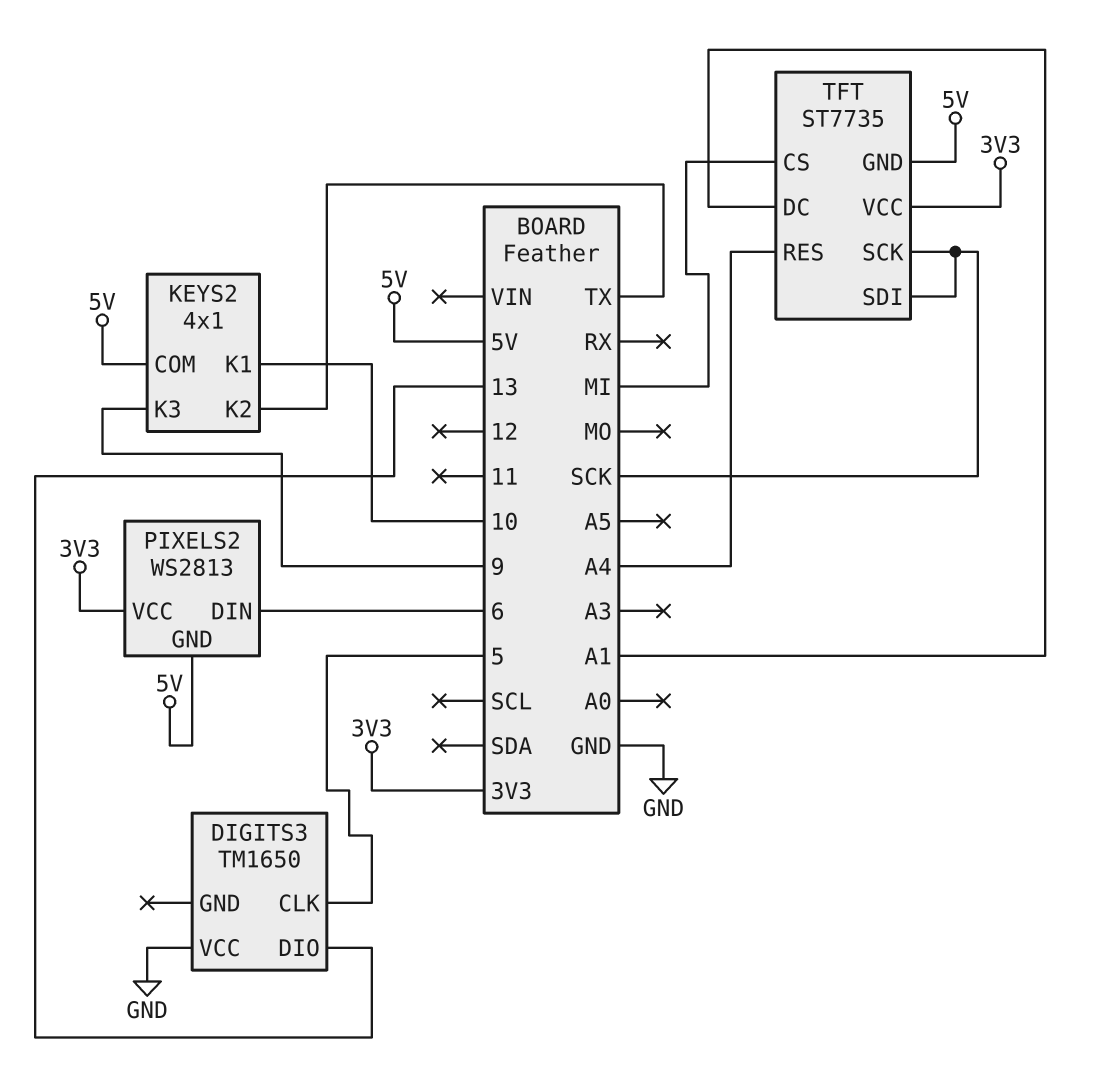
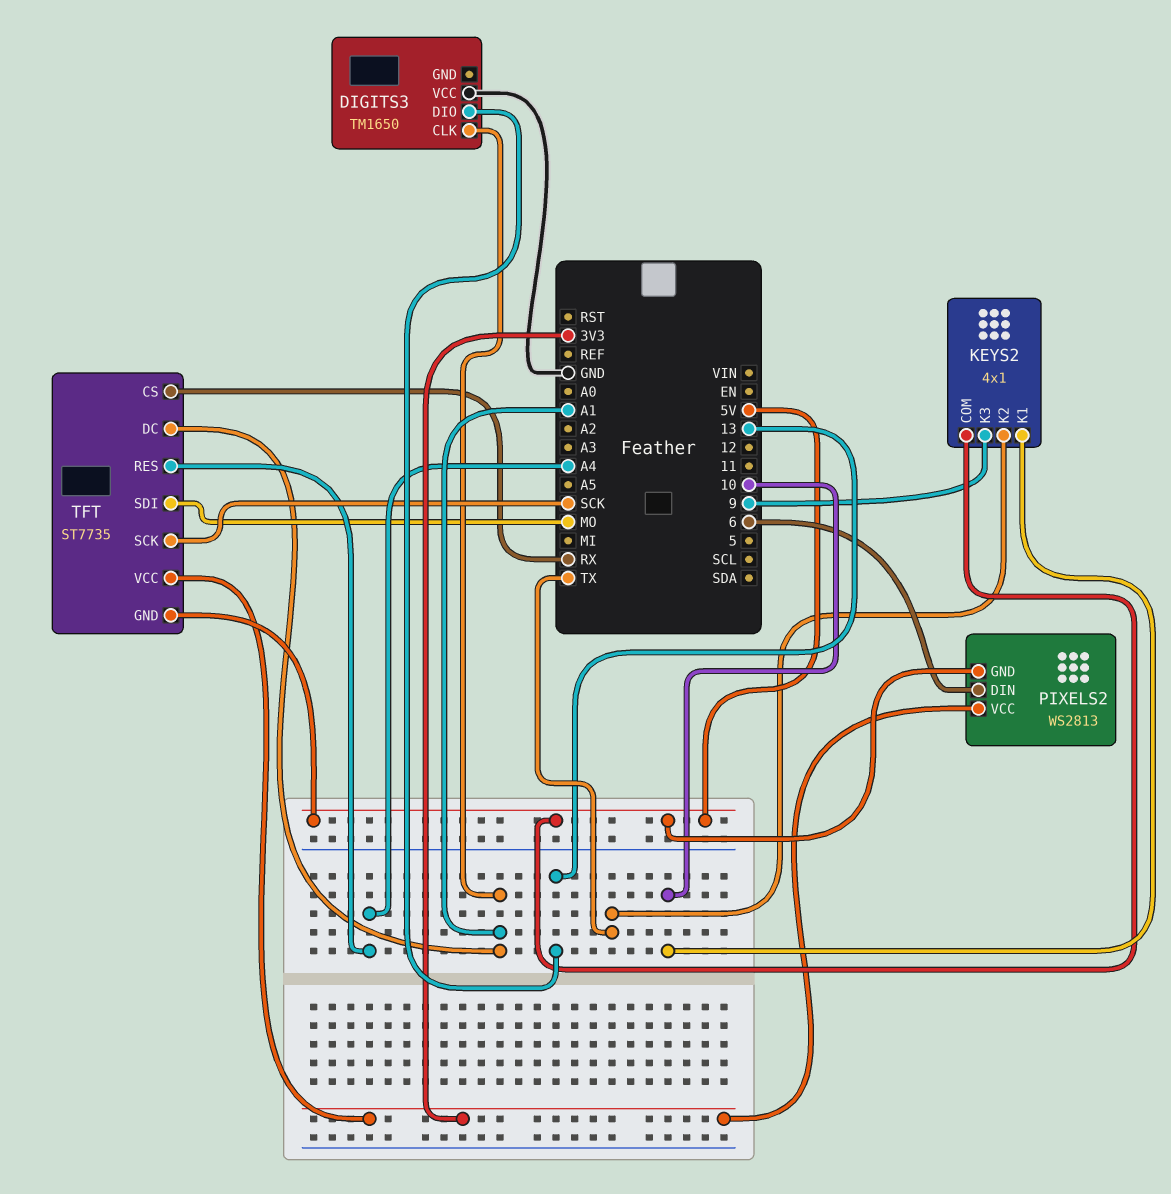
DIGITS3 pin CLK: 5 -> A1
TFT pin CS: MI -> RX
TFT pin SDI: SCK -> MO

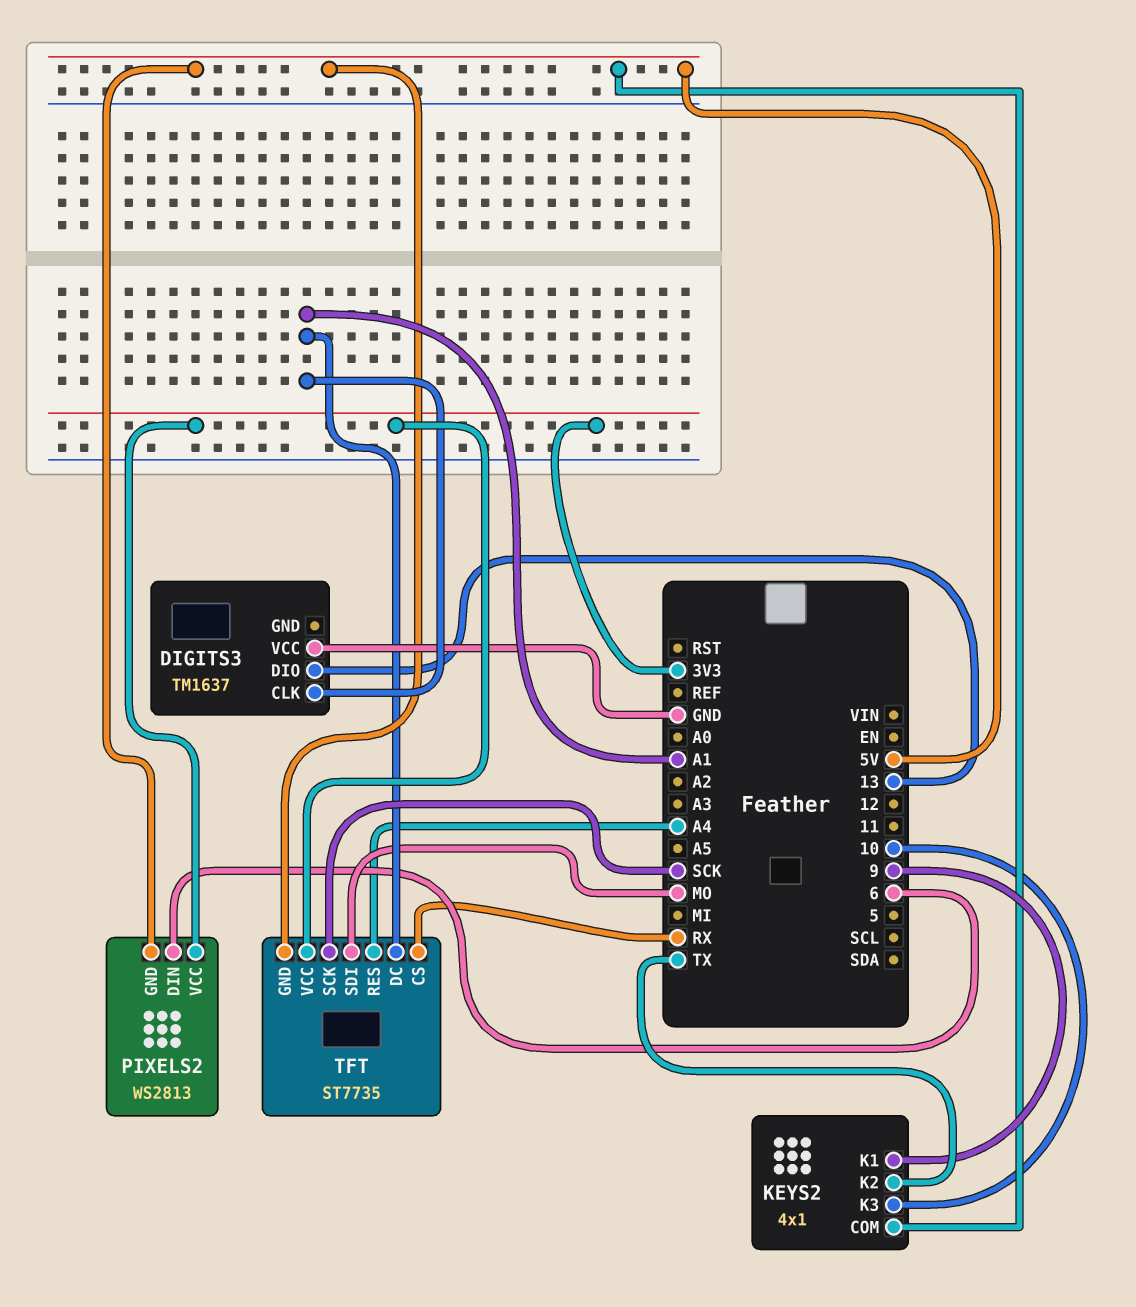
DIGITS3: TM1650 -> TM1637
KEYS2 pin K1: 10 -> 9
KEYS2 pin K3: 9 -> 10

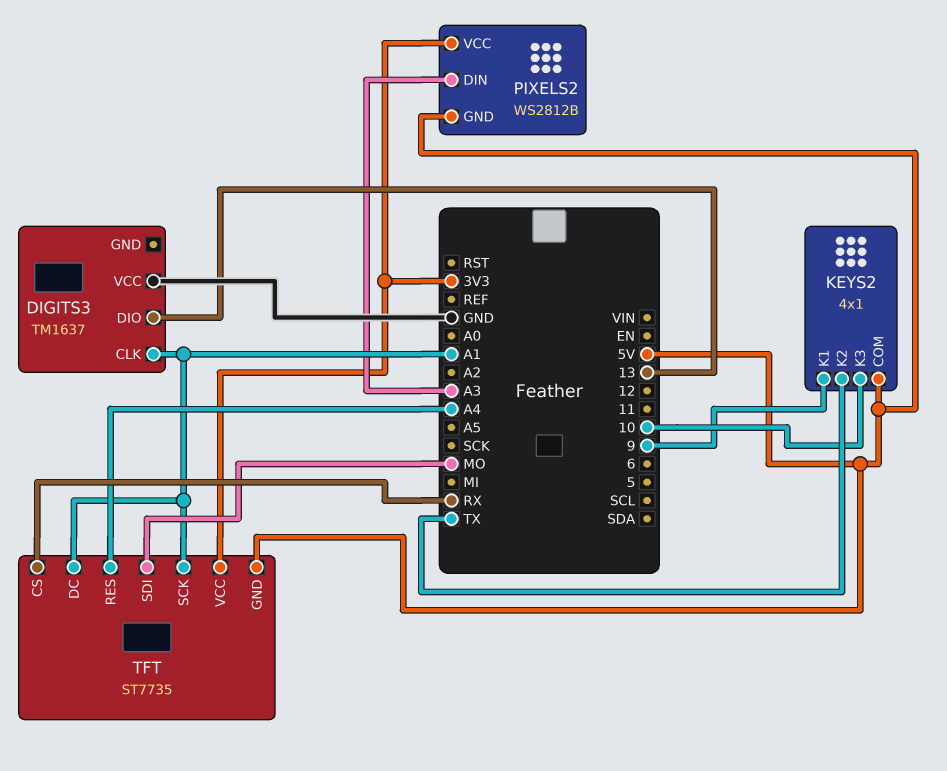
PIXELS2: WS2813 -> WS2812B
PIXELS2 pin DIN: 6 -> A3
TFT pin SCK: SCK -> A1

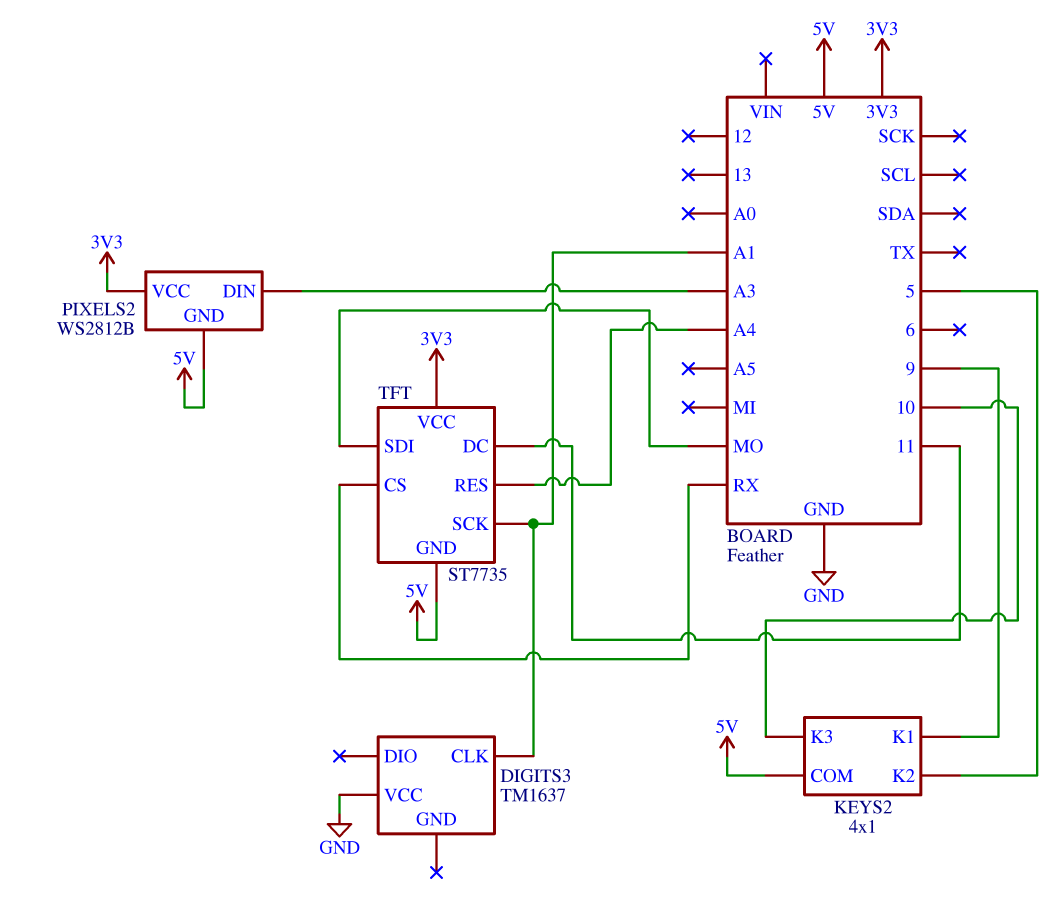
DIGITS3 pin DIO: 13 -> none
KEYS2 pin K2: TX -> 5
TFT pin DC: A1 -> 11

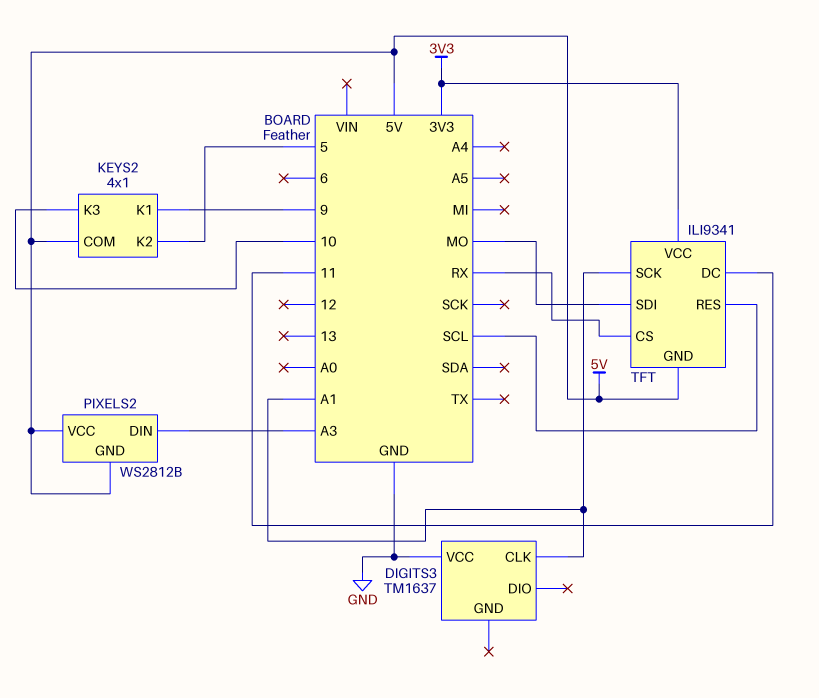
PIXELS2 pin VCC: 3V3 -> 5V
TFT: ST7735 -> ILI9341
TFT pin RES: A4 -> SCL

